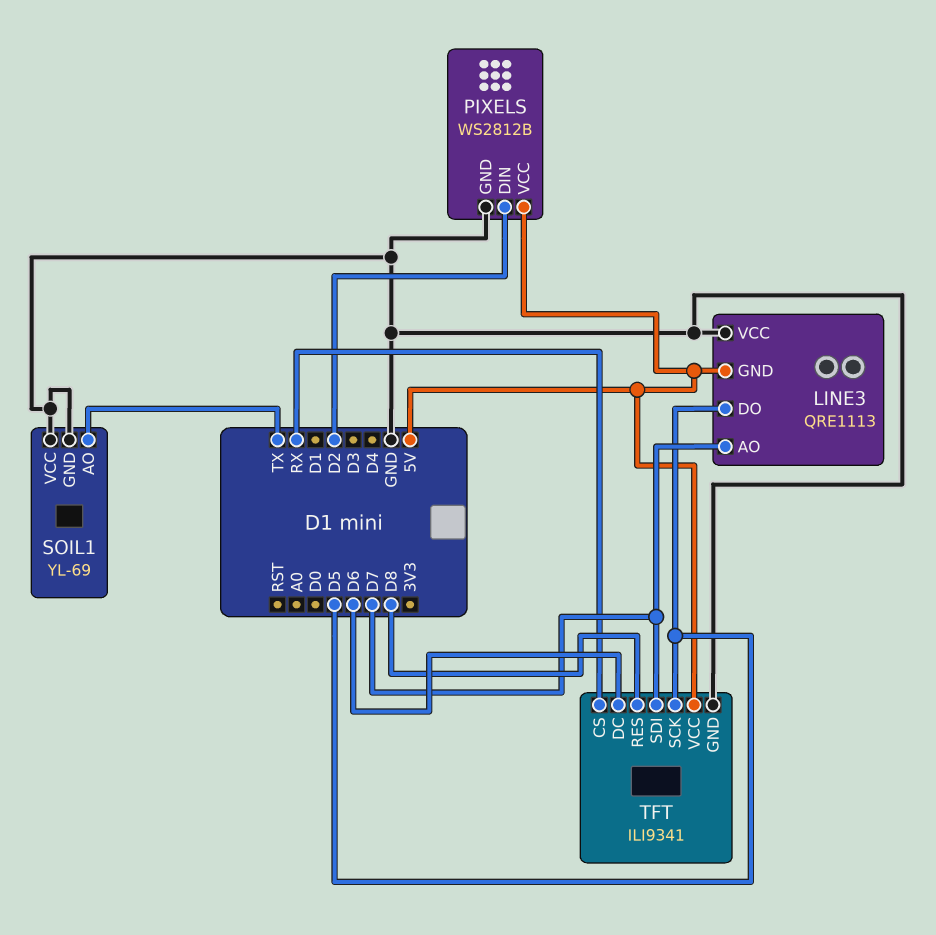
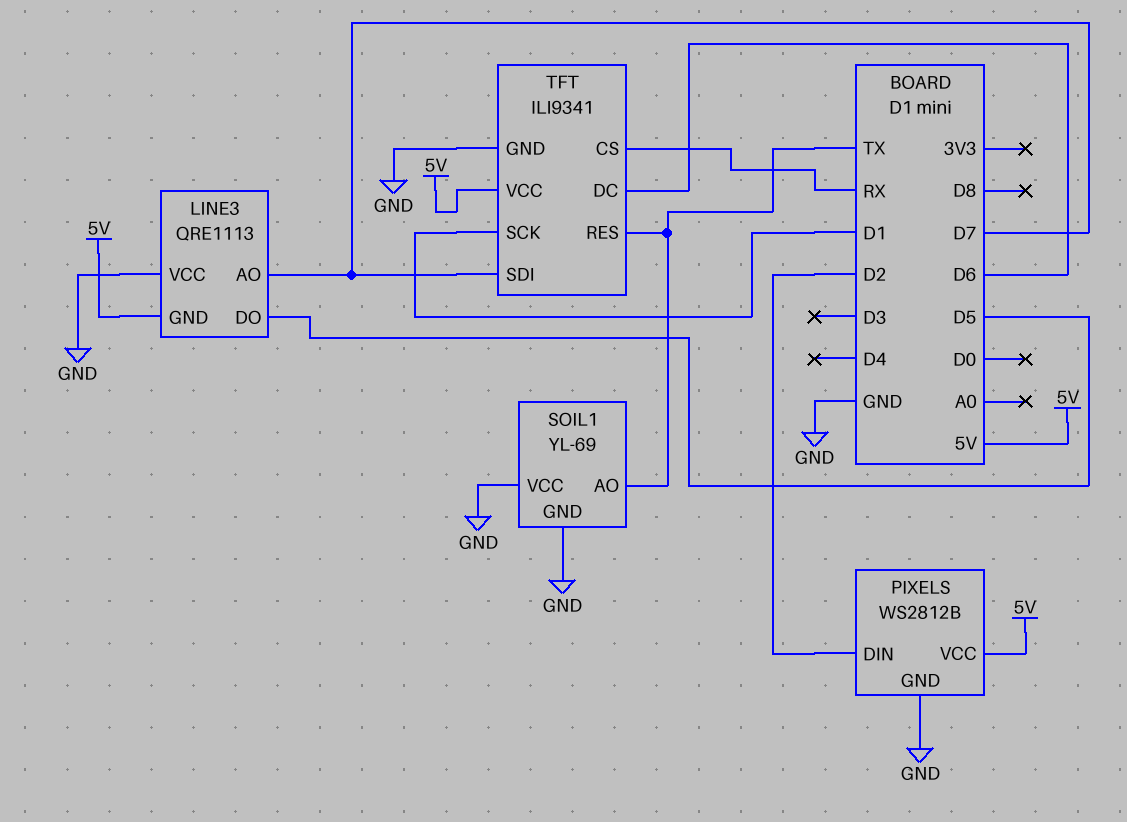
TFT pin RES: D8 -> TX
TFT pin SCK: D5 -> D1

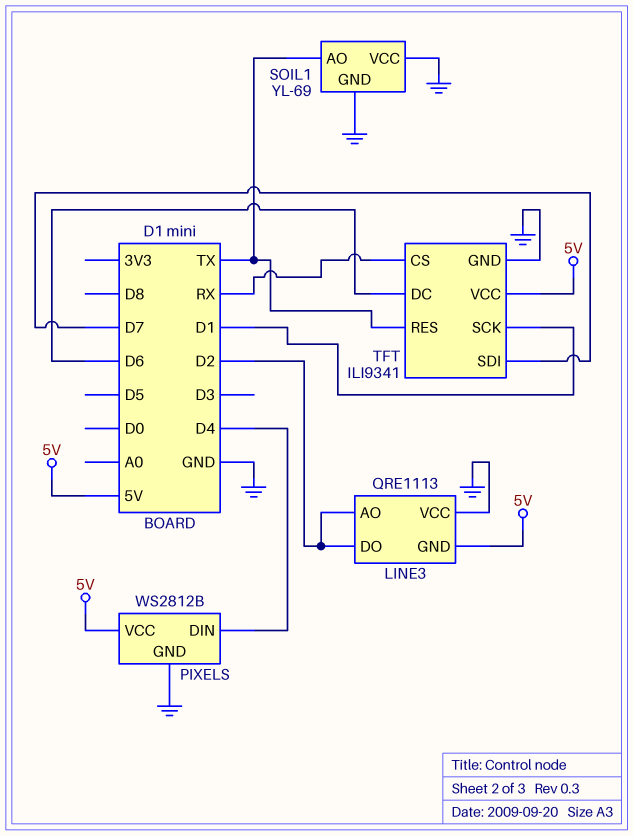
LINE3 pin AO: D7 -> D2
LINE3 pin DO: D5 -> D2
PIXELS pin DIN: D2 -> D4

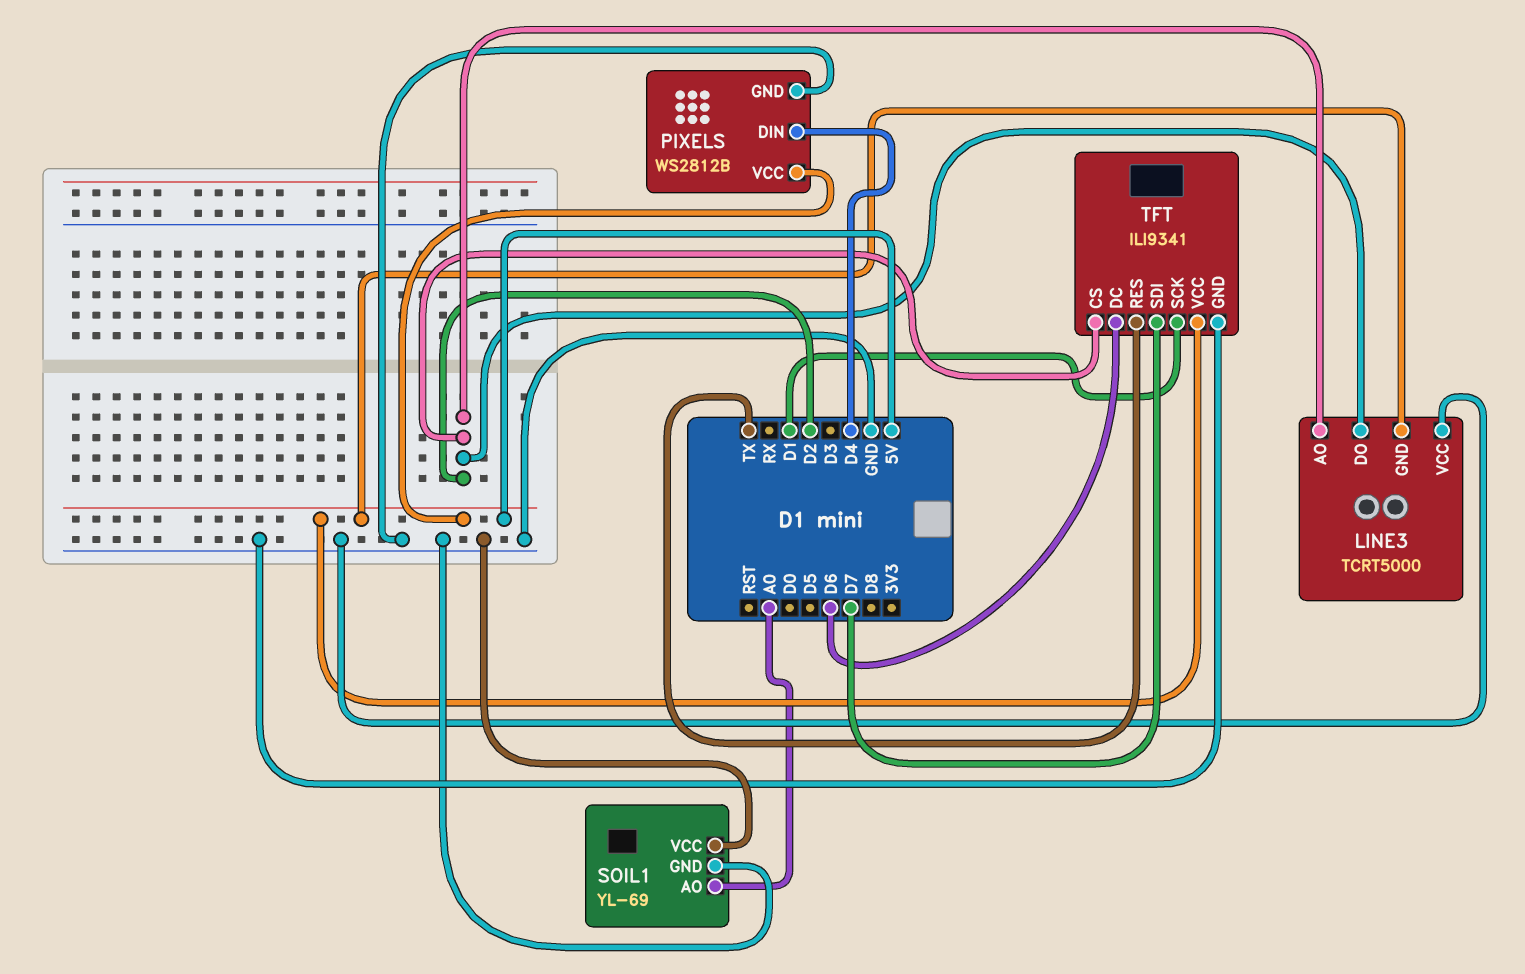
LINE3: QRE1113 -> TCRT5000
SOIL1 pin AO: TX -> A0
TFT pin CS: RX -> D2

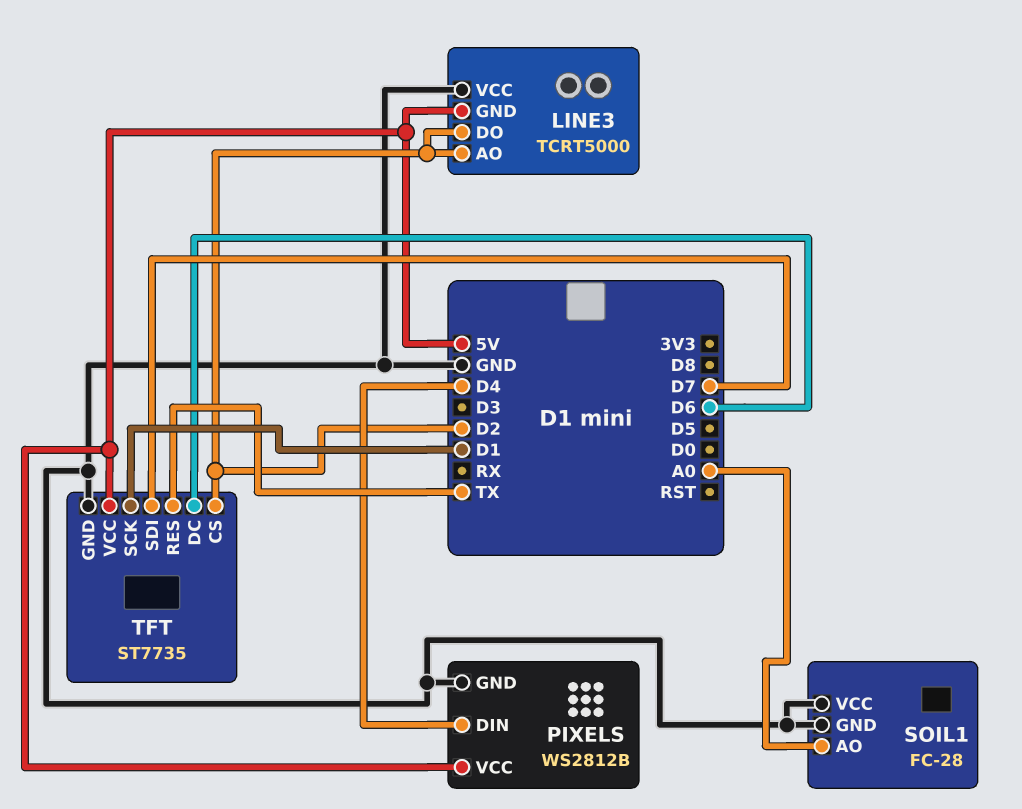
SOIL1: YL-69 -> FC-28
TFT: ILI9341 -> ST7735

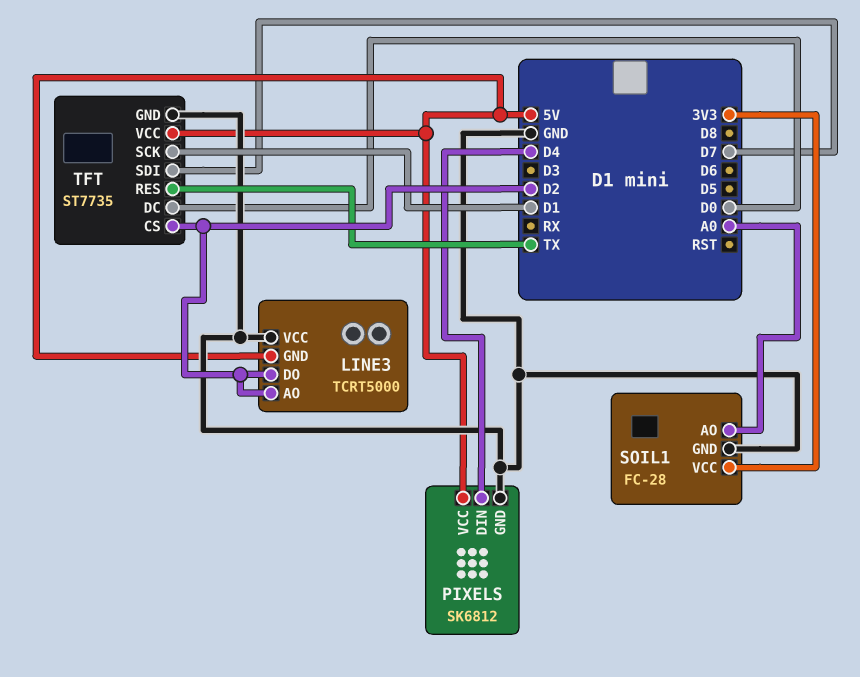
PIXELS: WS2812B -> SK6812
SOIL1 pin VCC: GND -> 3V3
TFT pin DC: D6 -> D0

